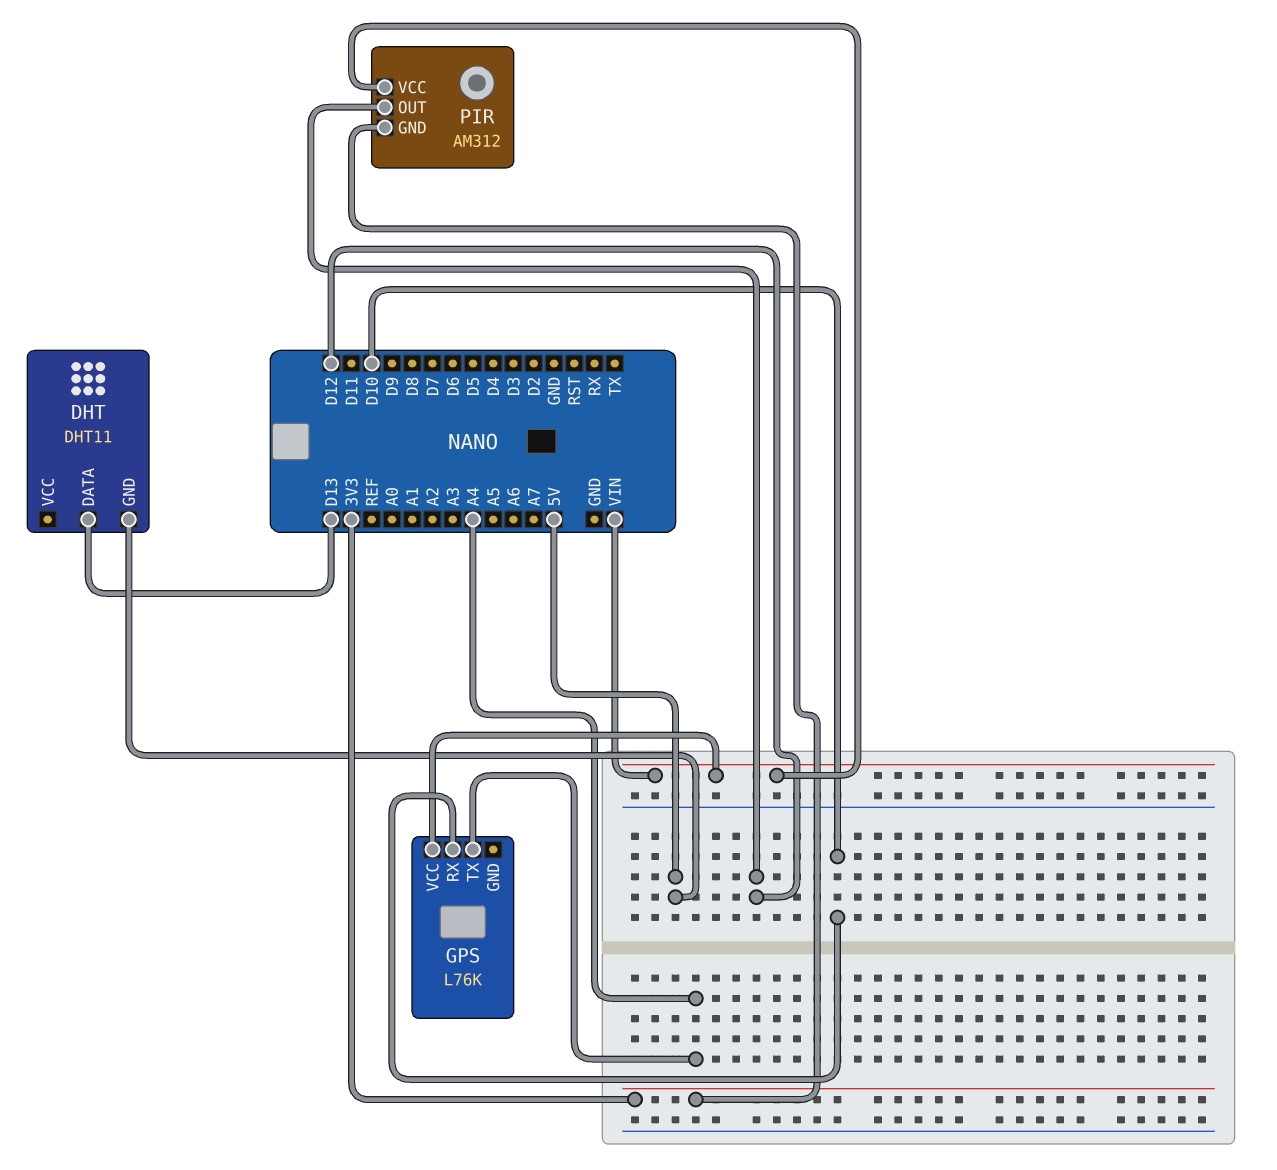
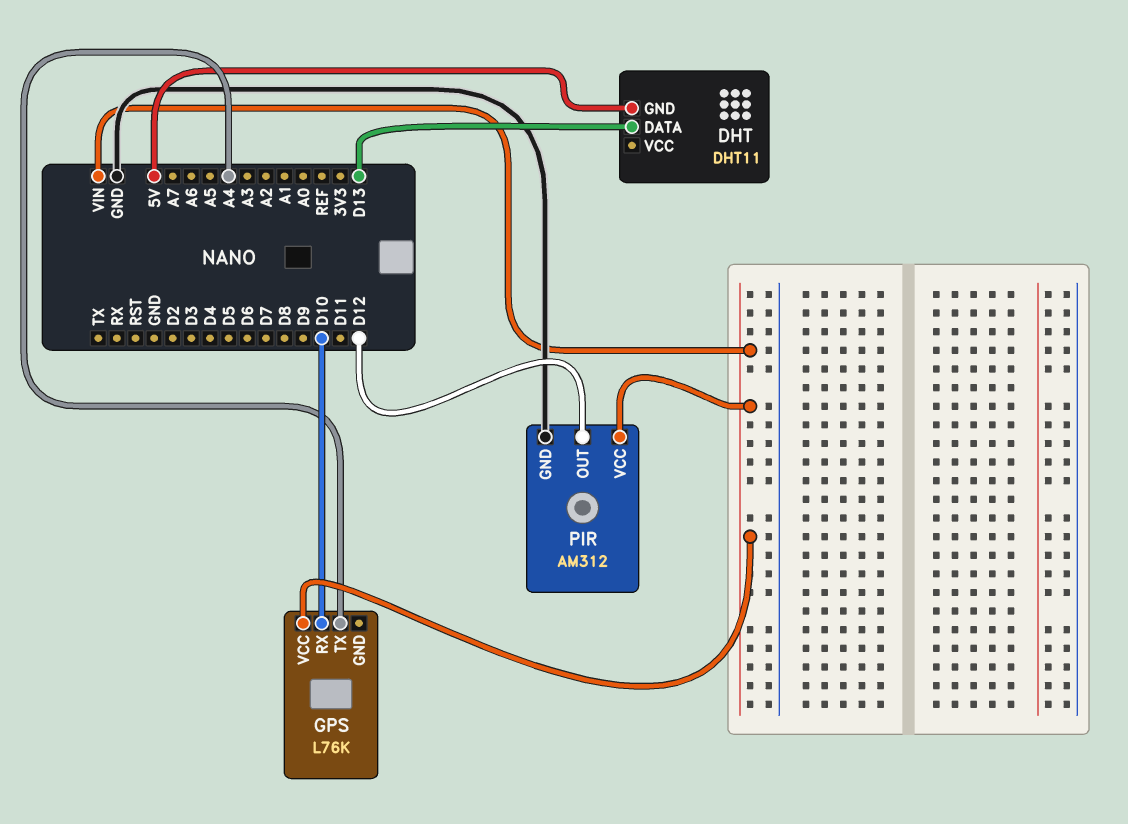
PIR pin GND: 3V3 -> GND

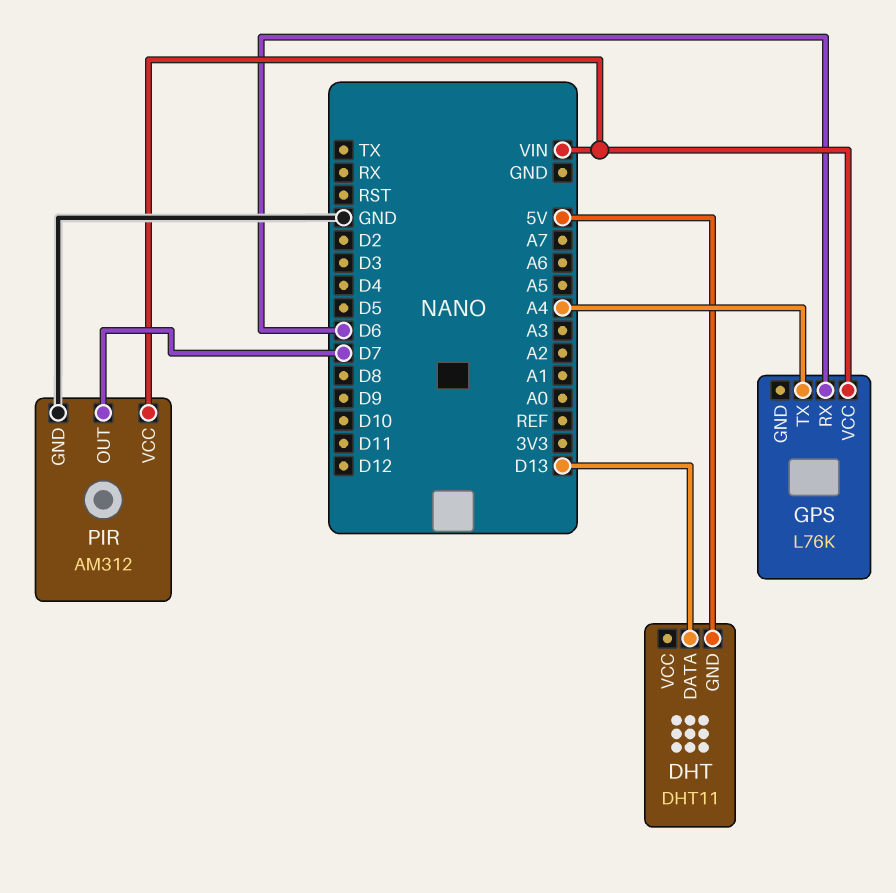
GPS pin RX: D10 -> D6
PIR pin OUT: D12 -> D7

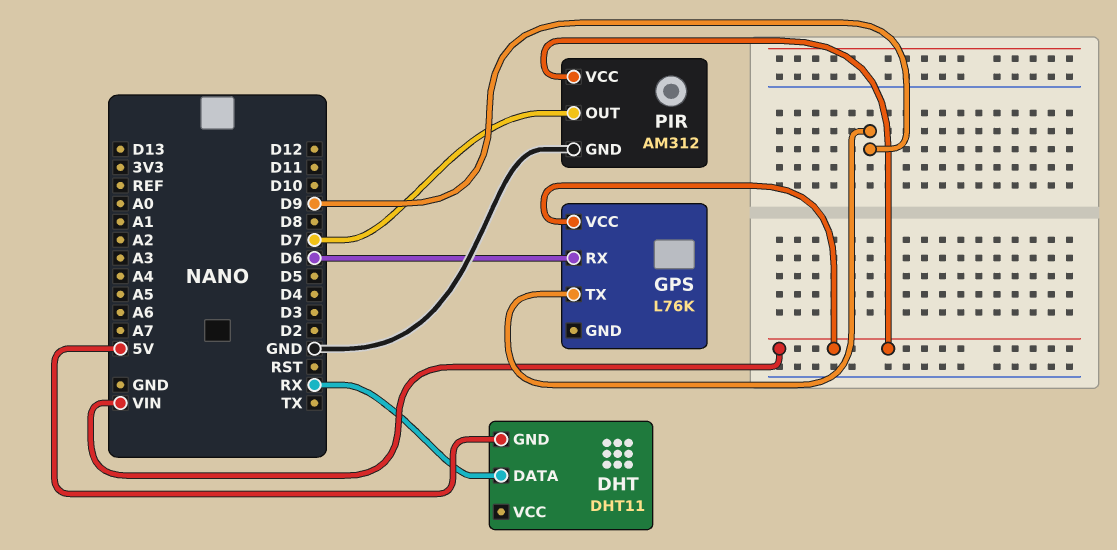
DHT pin DATA: D13 -> RX
GPS pin TX: A4 -> D9

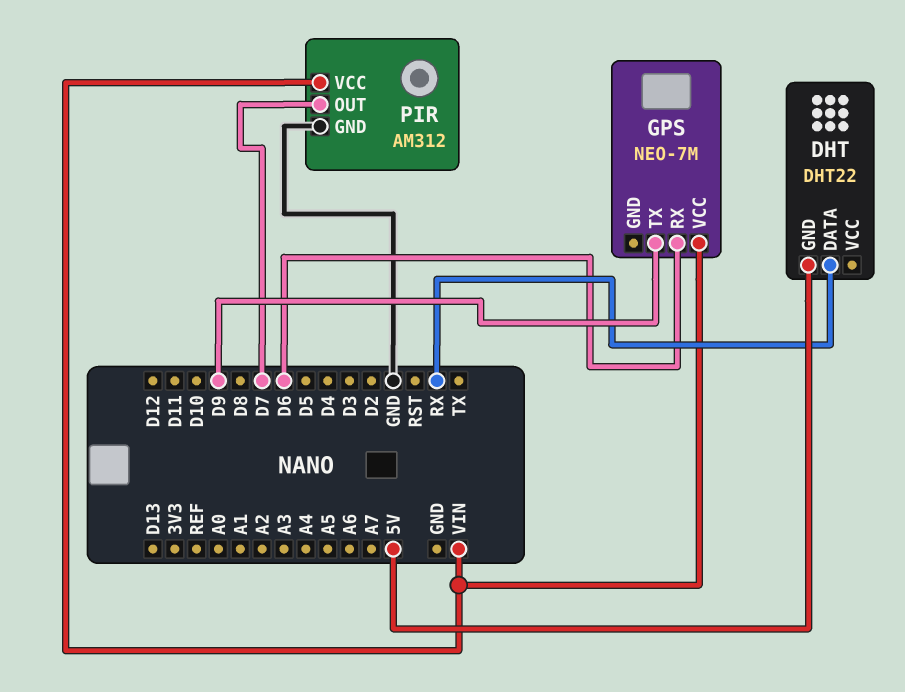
DHT: DHT11 -> DHT22
GPS: L76K -> NEO-7M

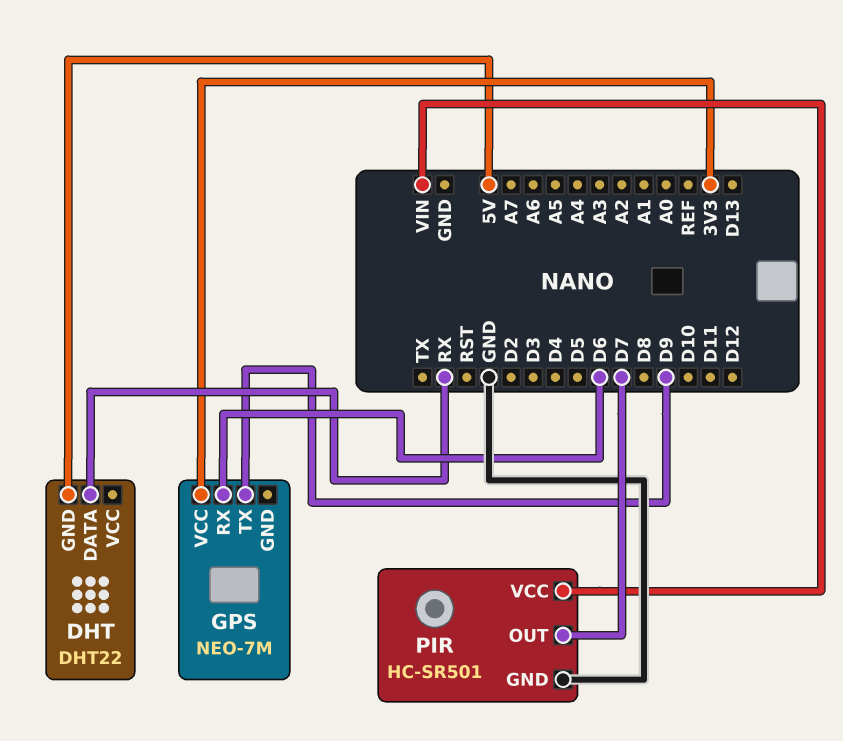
GPS pin VCC: VIN -> 3V3
PIR: AM312 -> HC-SR501

